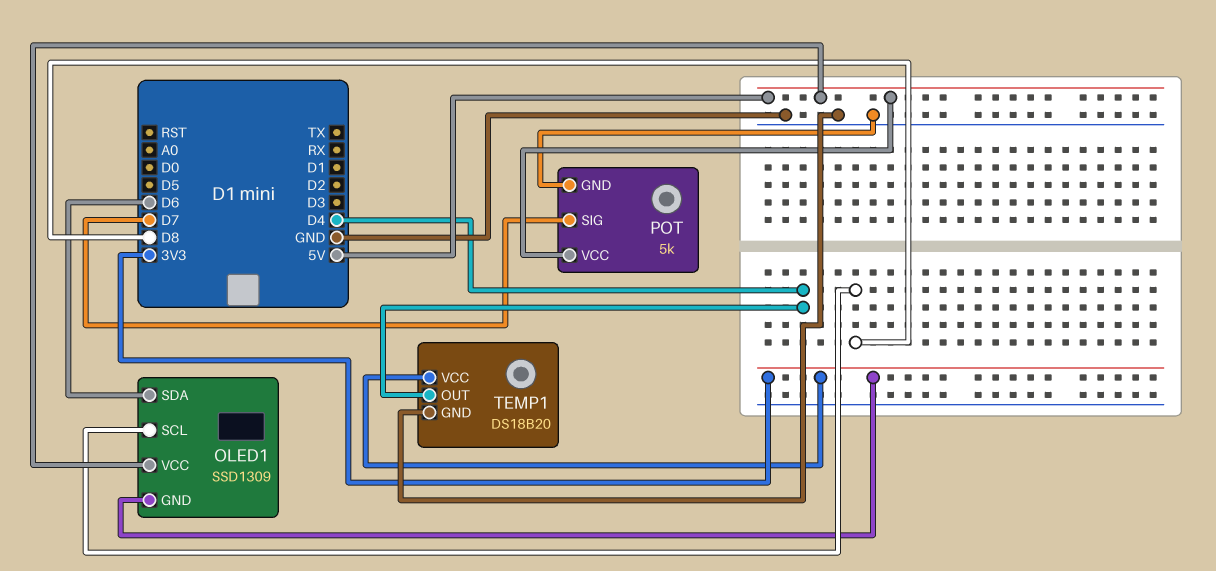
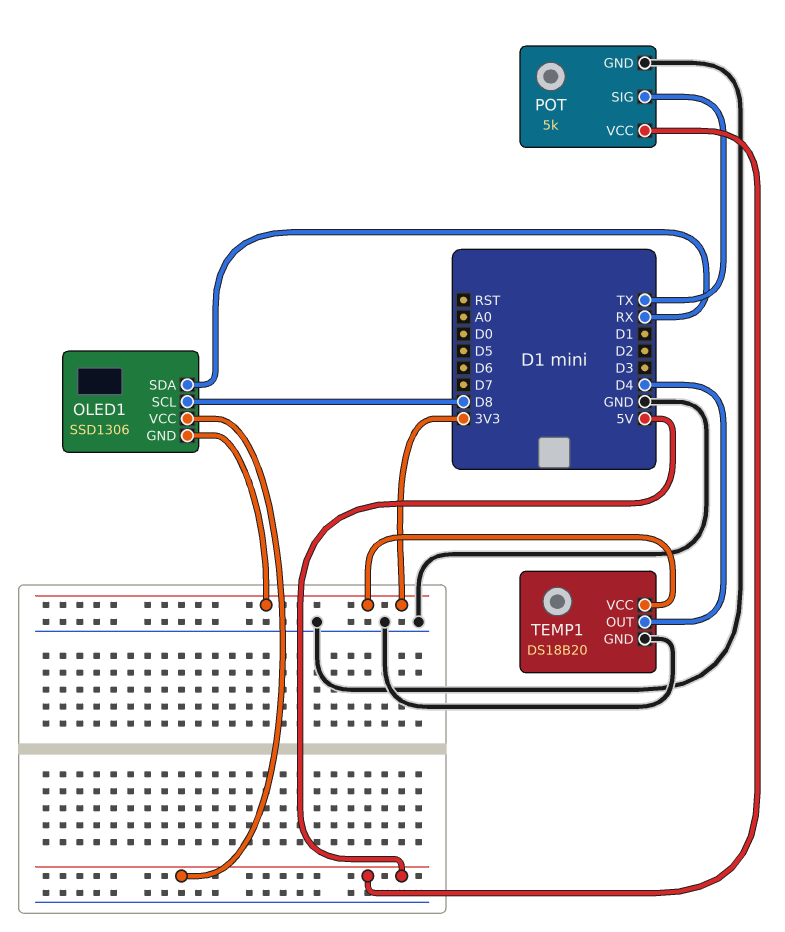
OLED1: SSD1309 -> SSD1306
OLED1 pin SDA: D6 -> RX
POT pin SIG: D7 -> TX

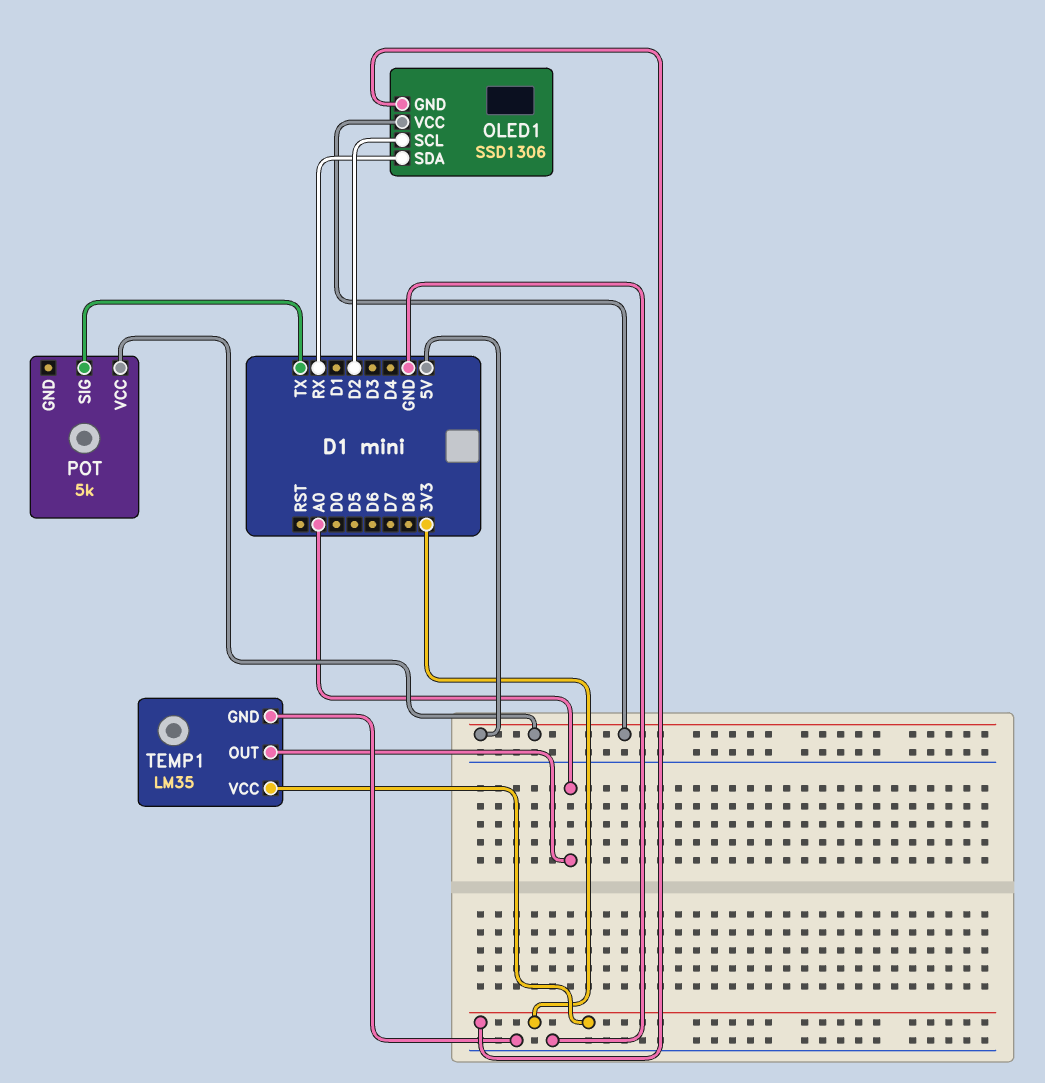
OLED1 pin SCL: D8 -> D2
POT pin GND: GND -> none
TEMP1: DS18B20 -> LM35
TEMP1 pin OUT: D4 -> A0

